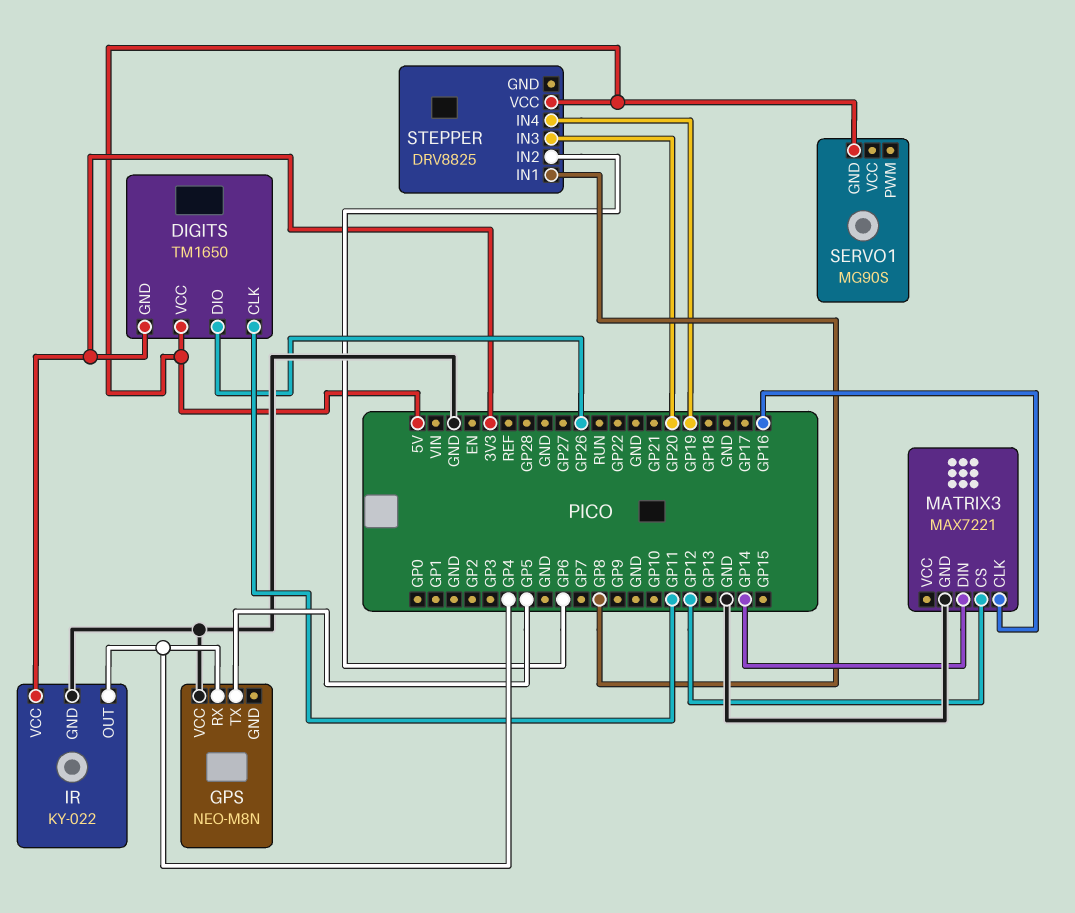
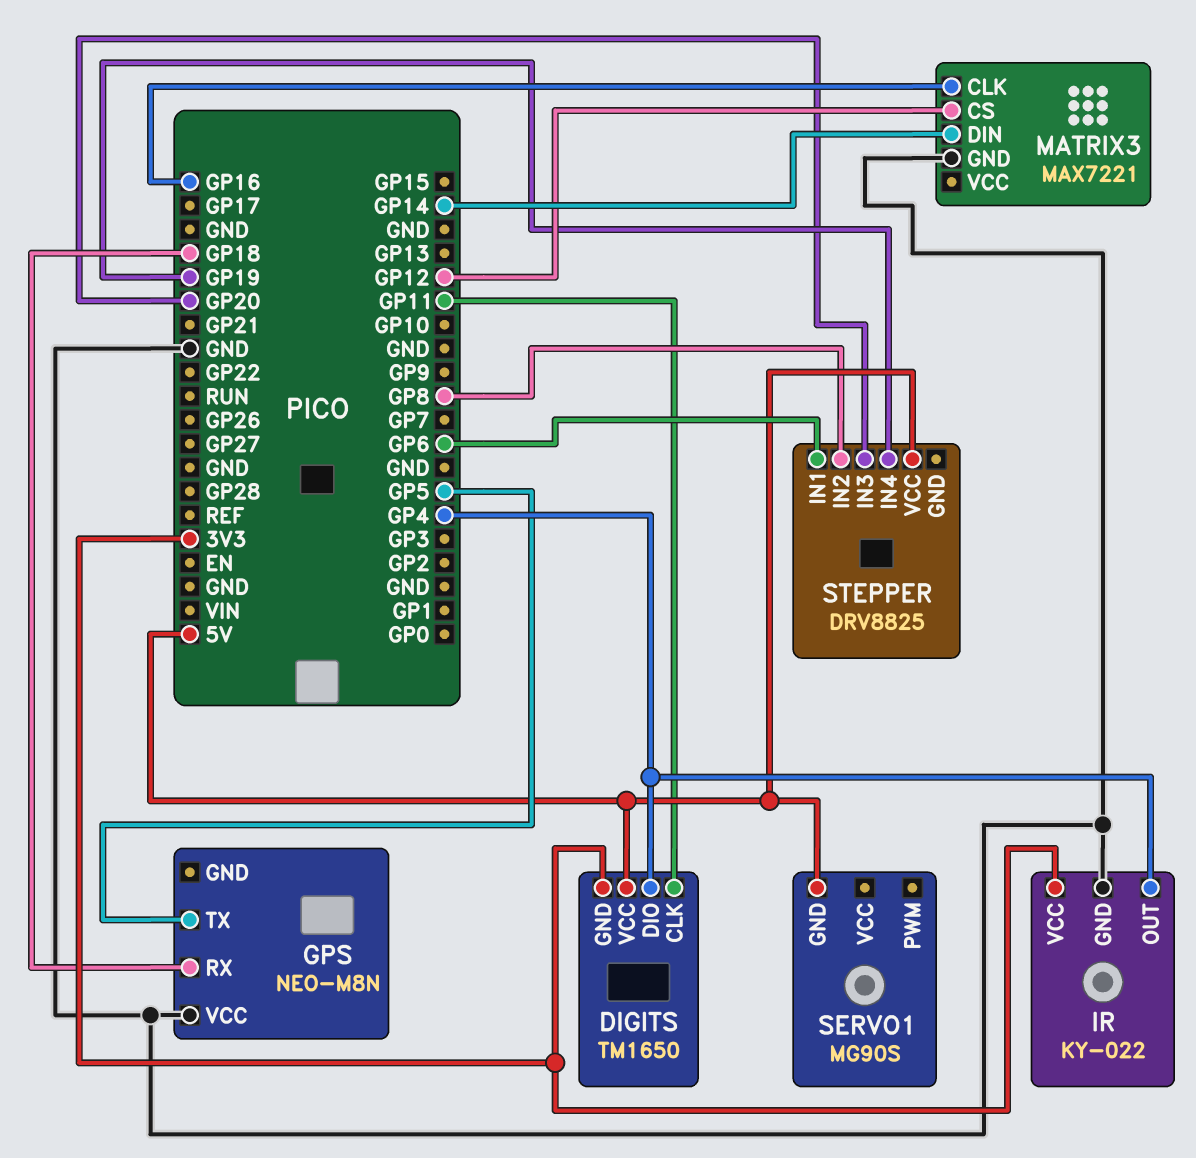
DIGITS pin DIO: GP26 -> GP4
GPS pin RX: GP4 -> GP18
STEPPER pin IN1: GP8 -> GP6
STEPPER pin IN2: GP6 -> GP8

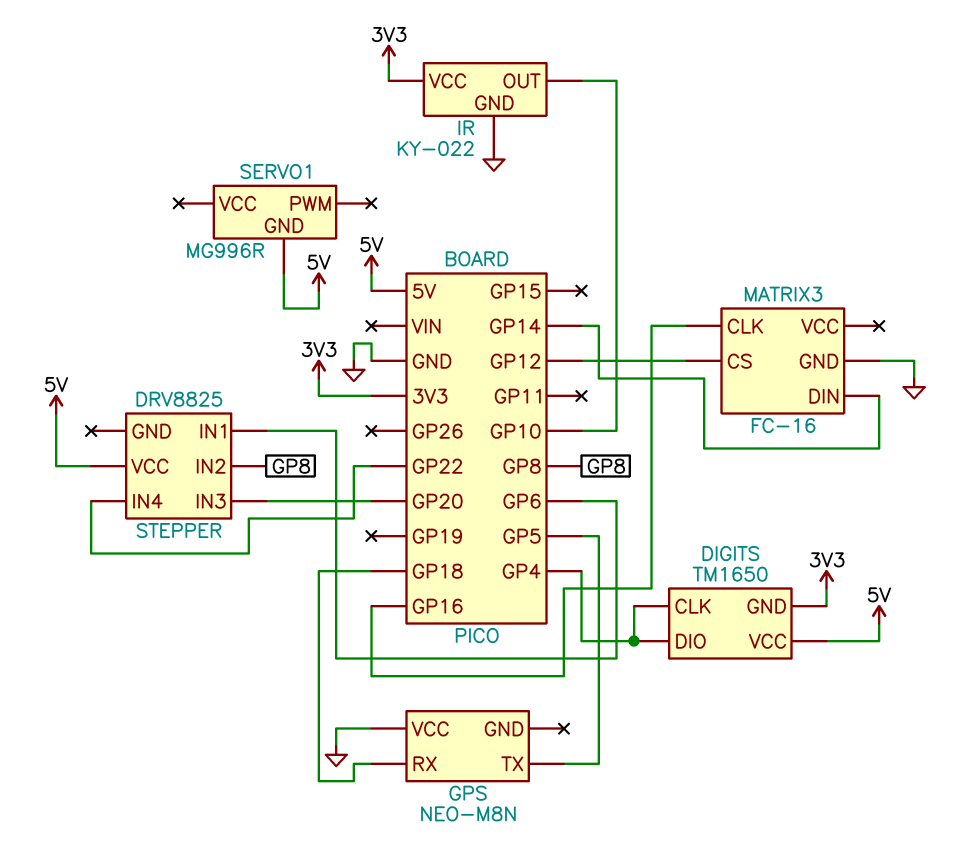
DIGITS pin CLK: GP11 -> GP4
IR pin OUT: GP4 -> GP10
MATRIX3: MAX7221 -> FC-16
SERVO1: MG90S -> MG996R
STEPPER pin IN4: GP19 -> GP22

